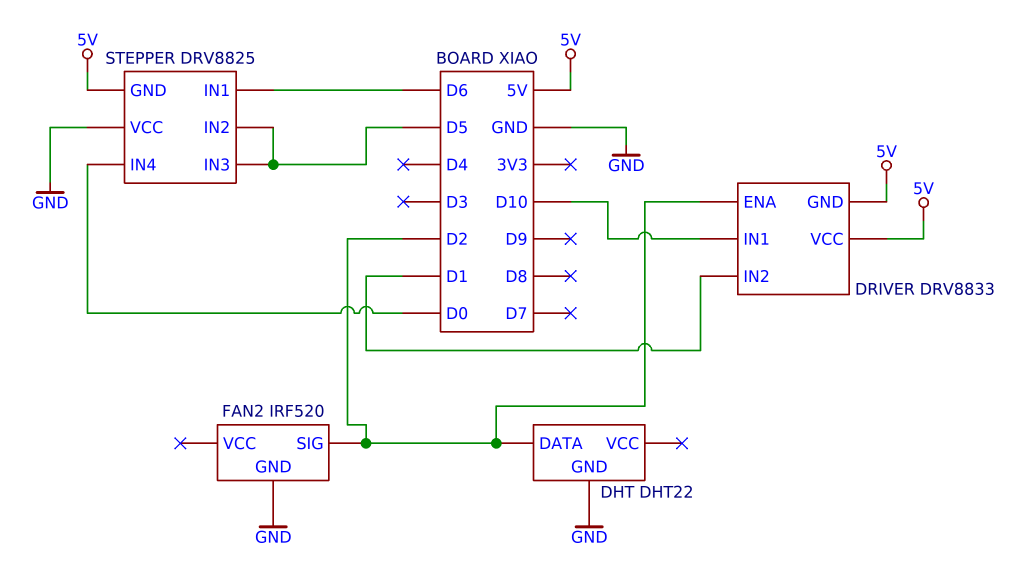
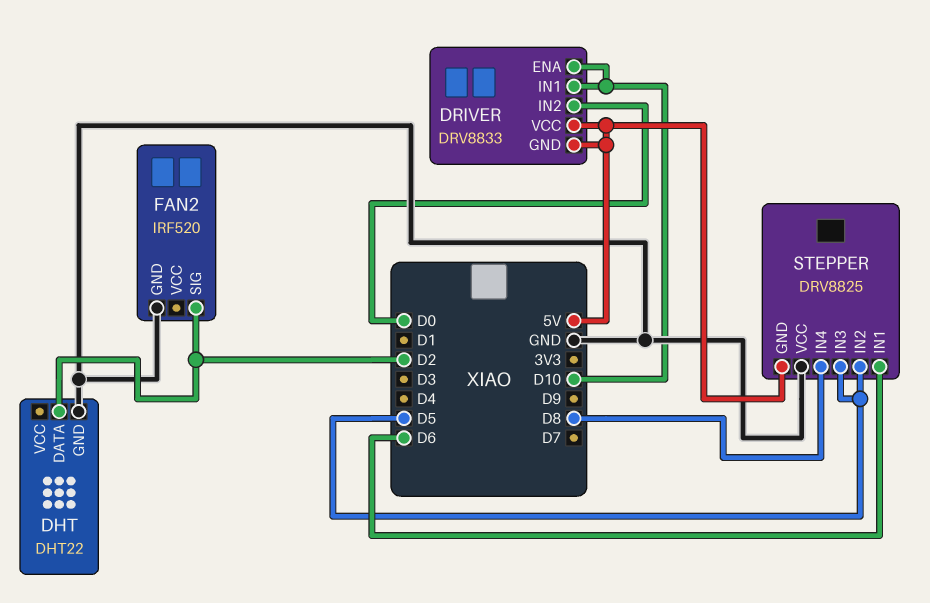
DRIVER pin ENA: D2 -> D10
DRIVER pin IN2: D1 -> D0
STEPPER pin IN4: D0 -> D8

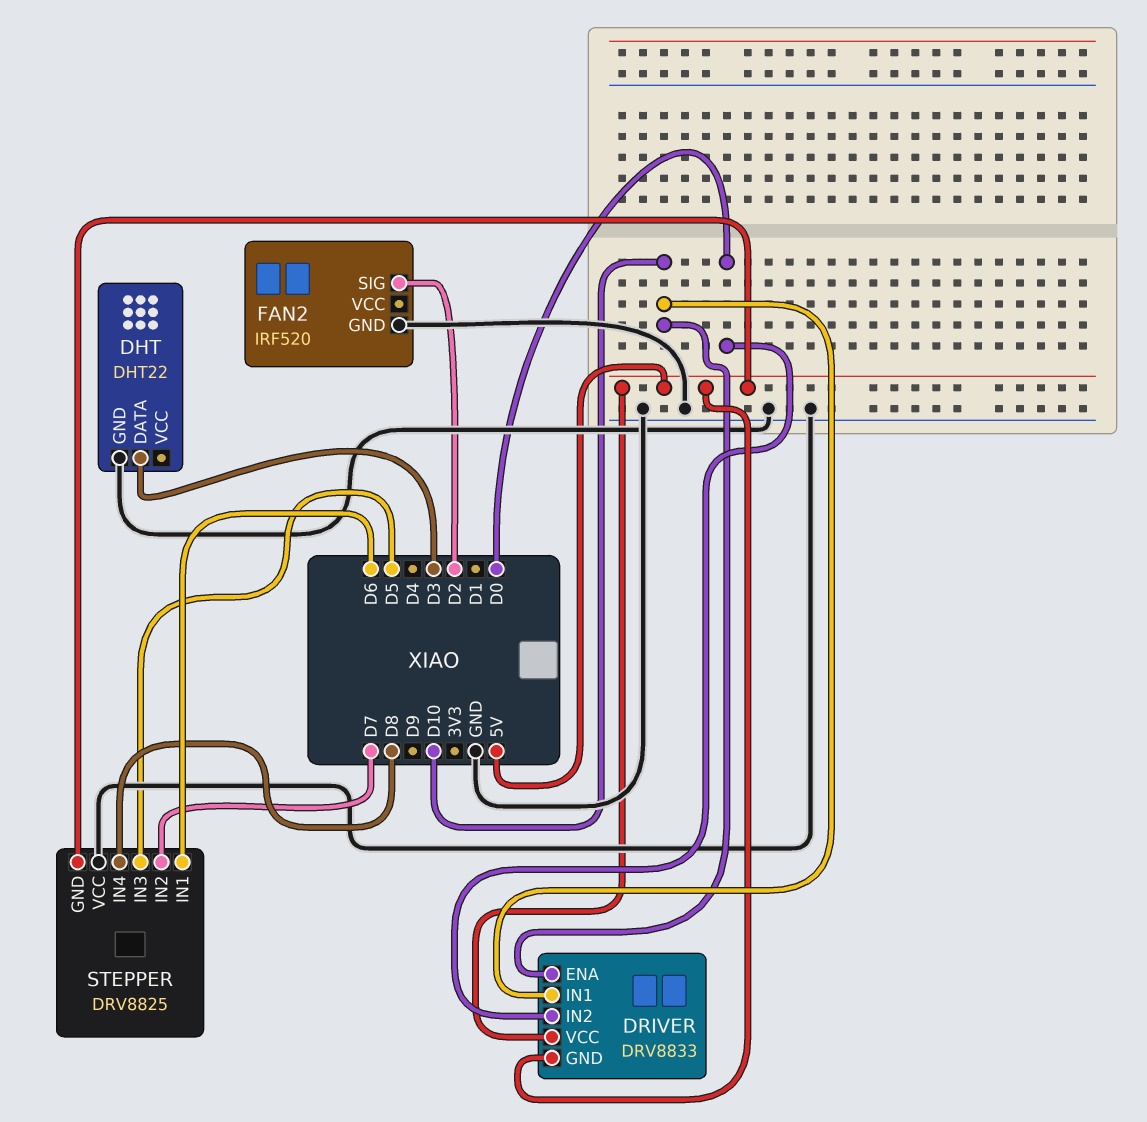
DHT pin DATA: D2 -> D3
STEPPER pin IN2: D5 -> D7

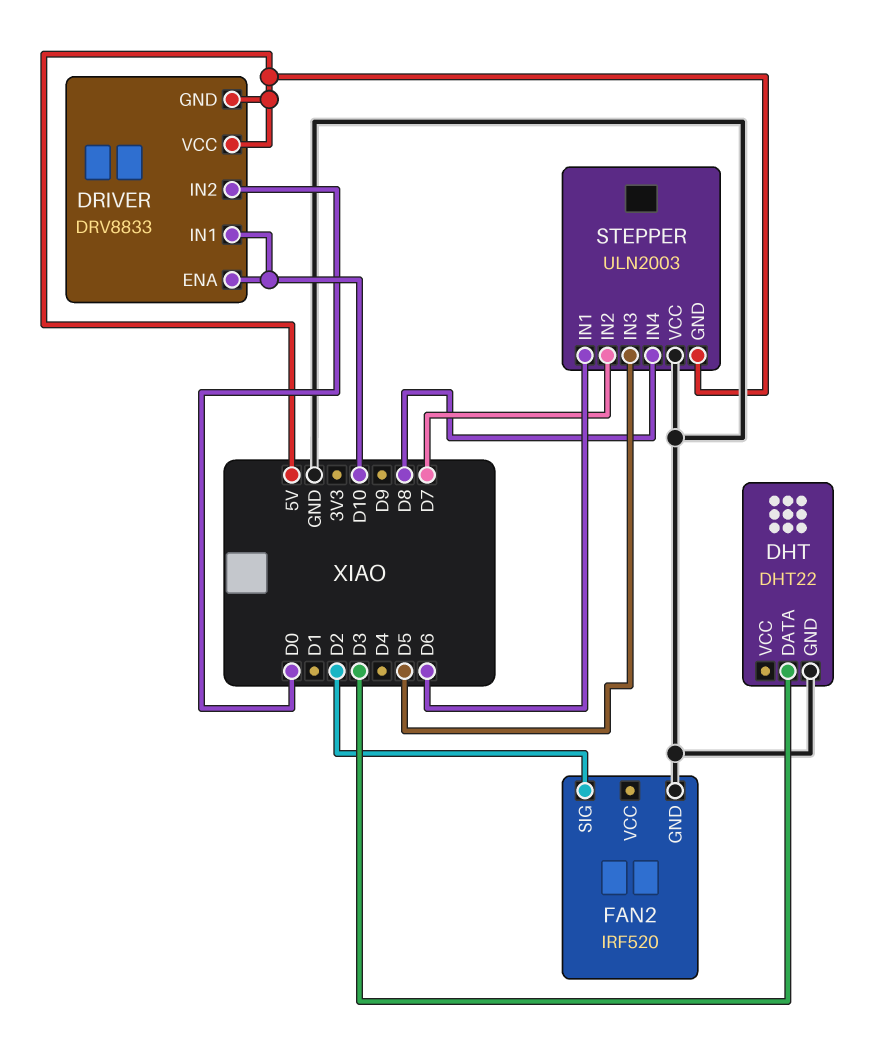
STEPPER: DRV8825 -> ULN2003

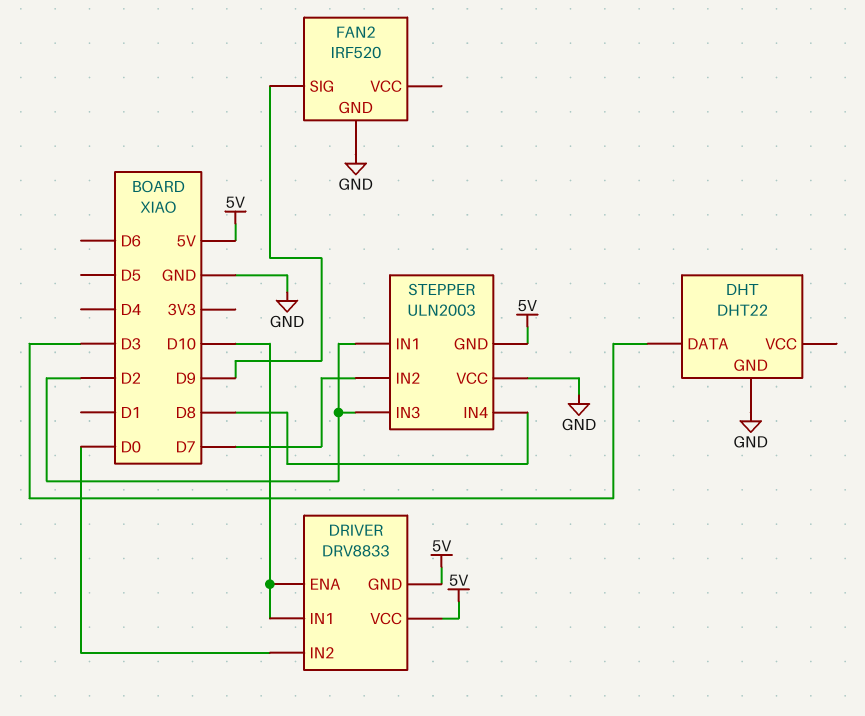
FAN2 pin SIG: D2 -> D9
STEPPER pin IN1: D6 -> D2
STEPPER pin IN3: D5 -> D2

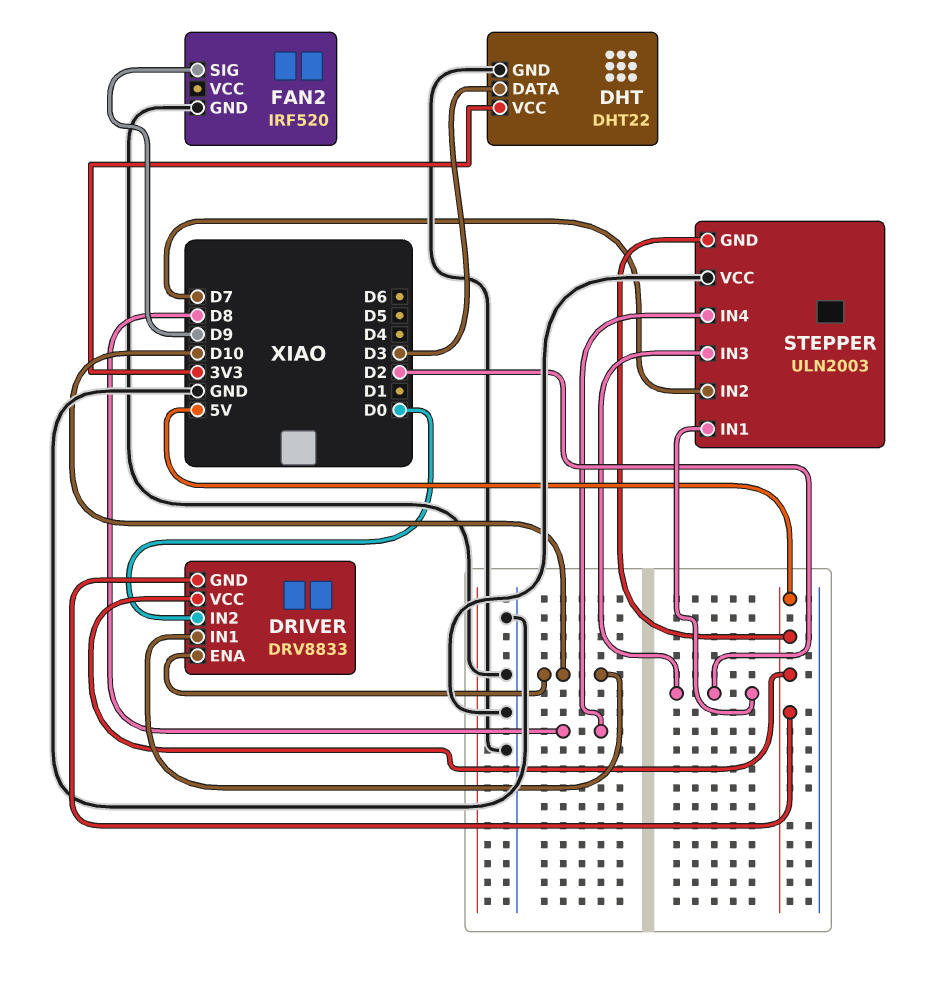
DHT pin VCC: none -> 3V3

